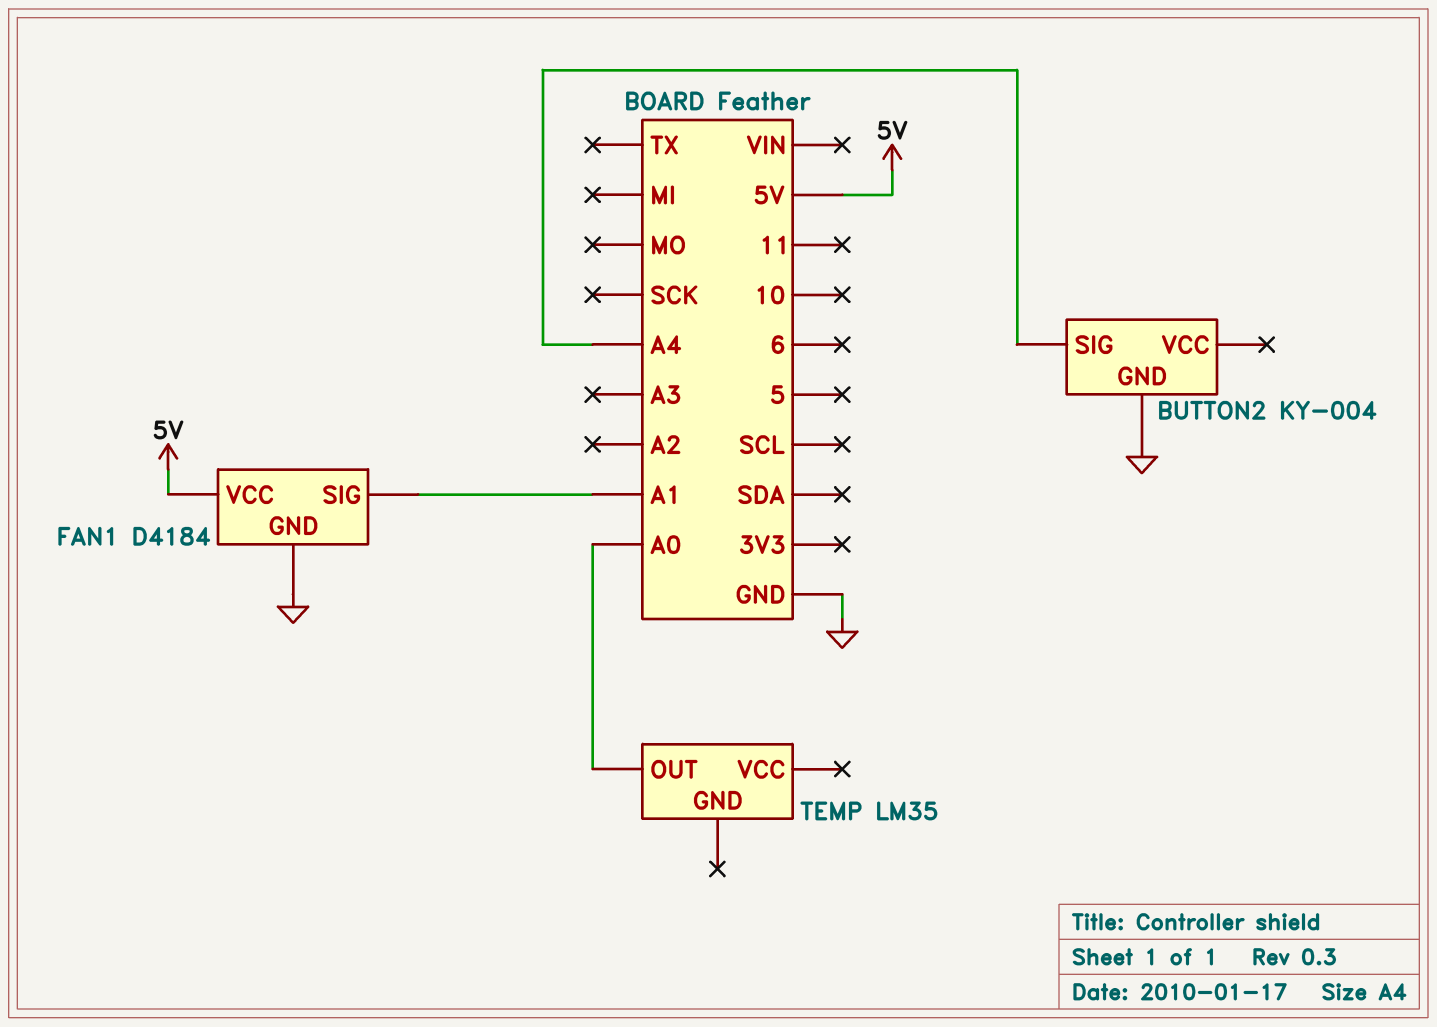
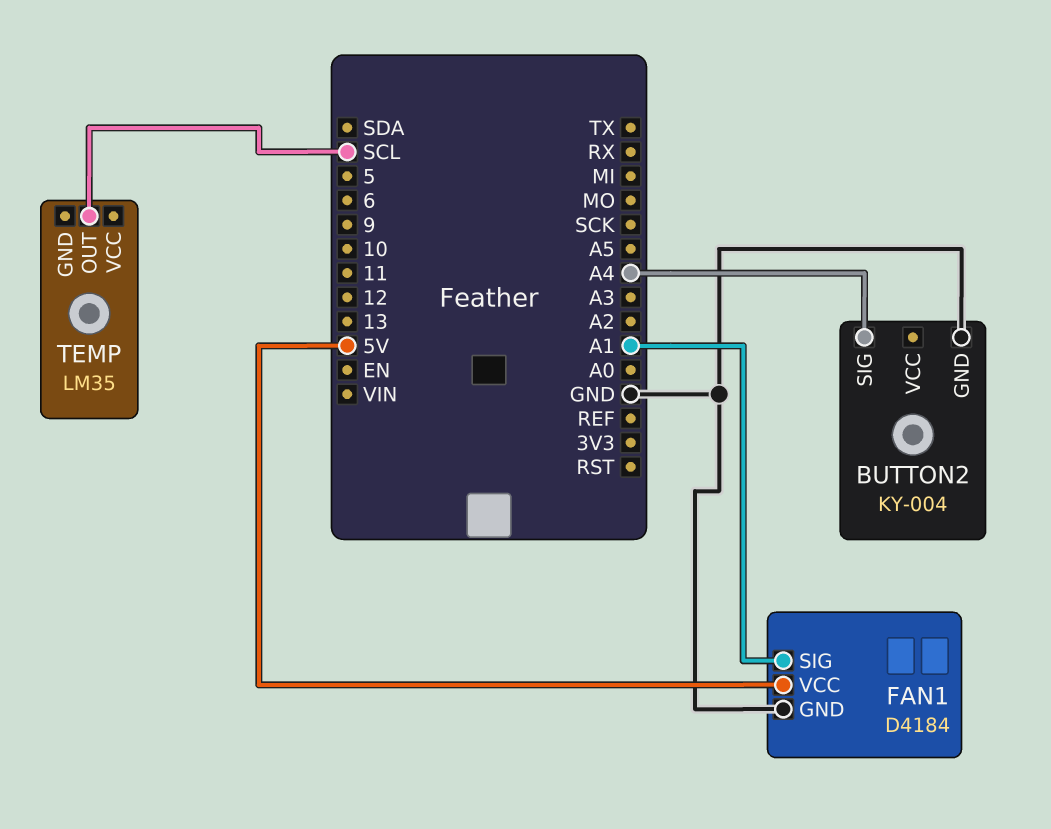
TEMP pin OUT: A0 -> SCL

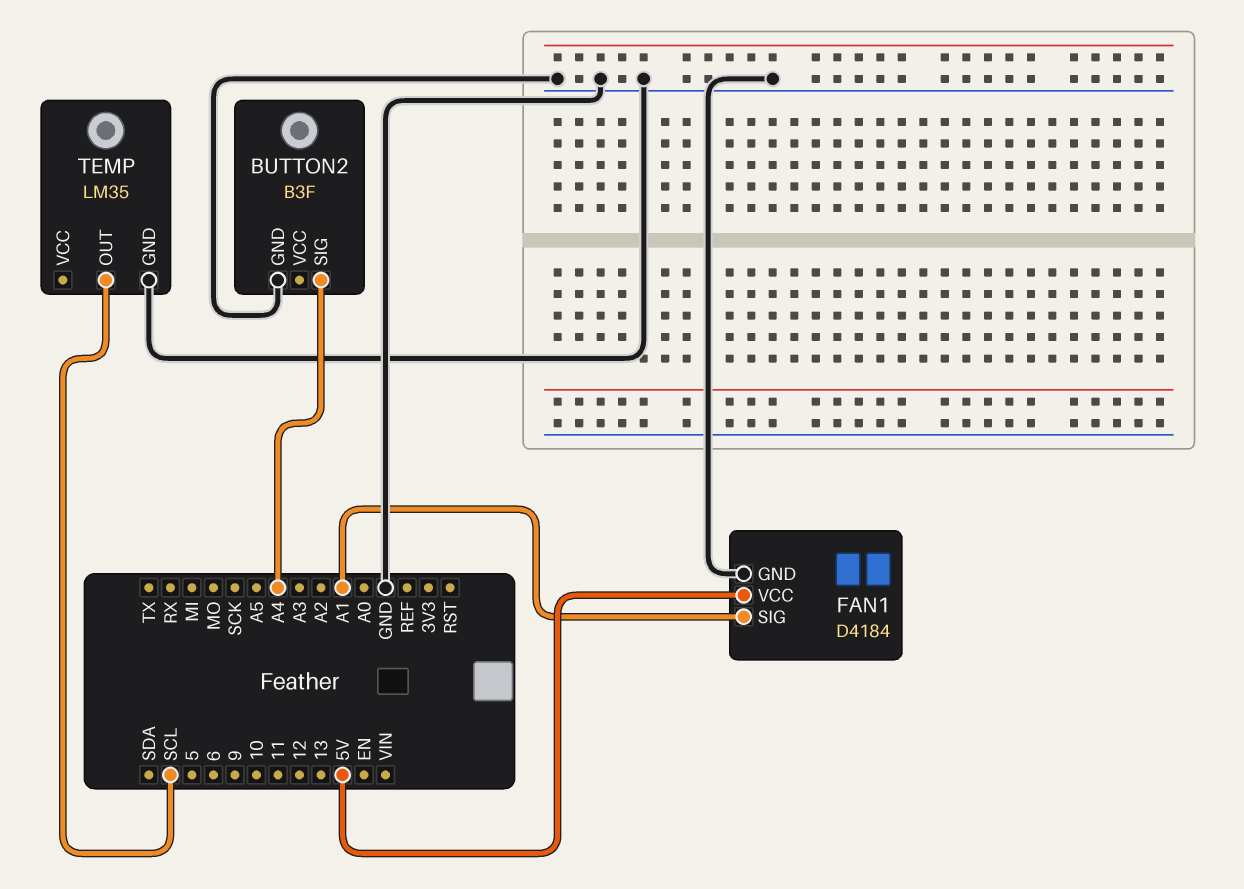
BUTTON2: KY-004 -> B3F
TEMP pin GND: none -> GND

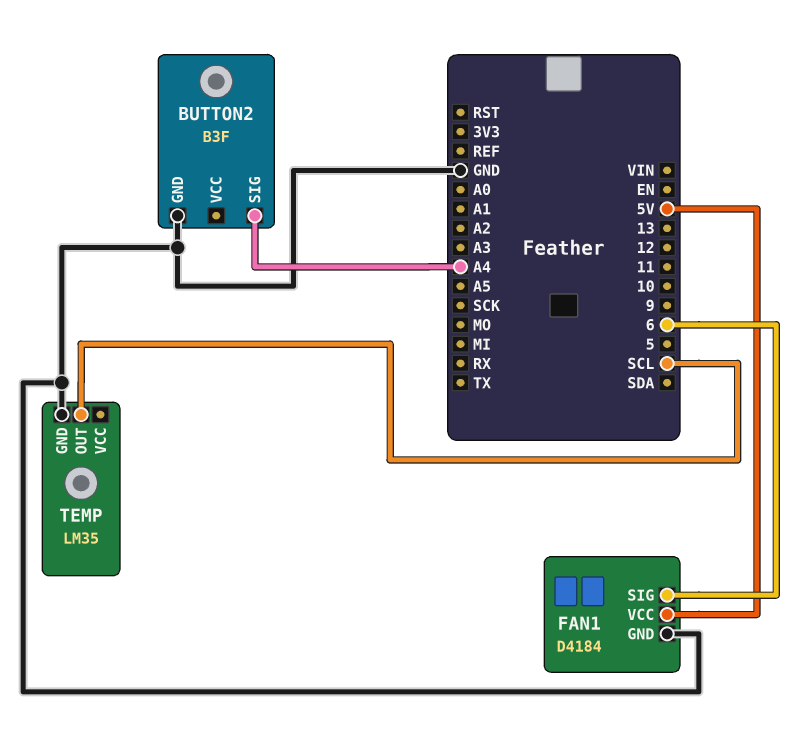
FAN1 pin SIG: A1 -> 6

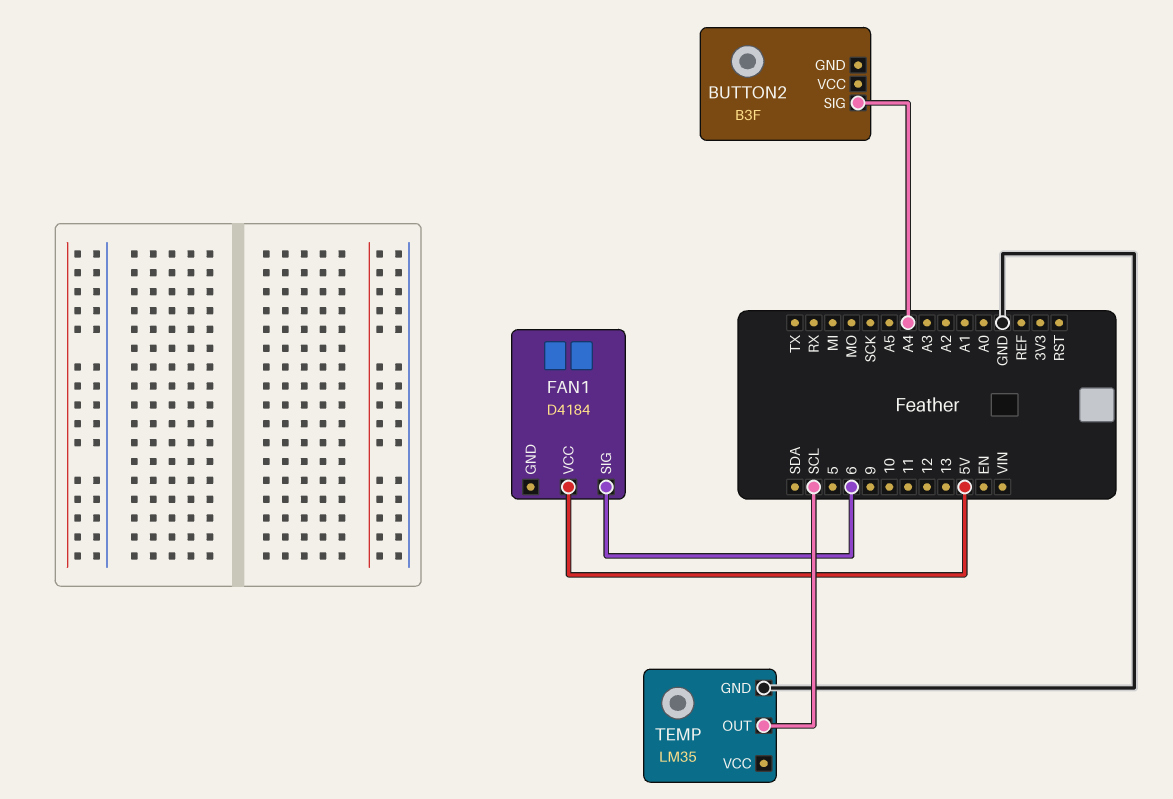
BUTTON2 pin GND: GND -> none
FAN1 pin GND: GND -> none

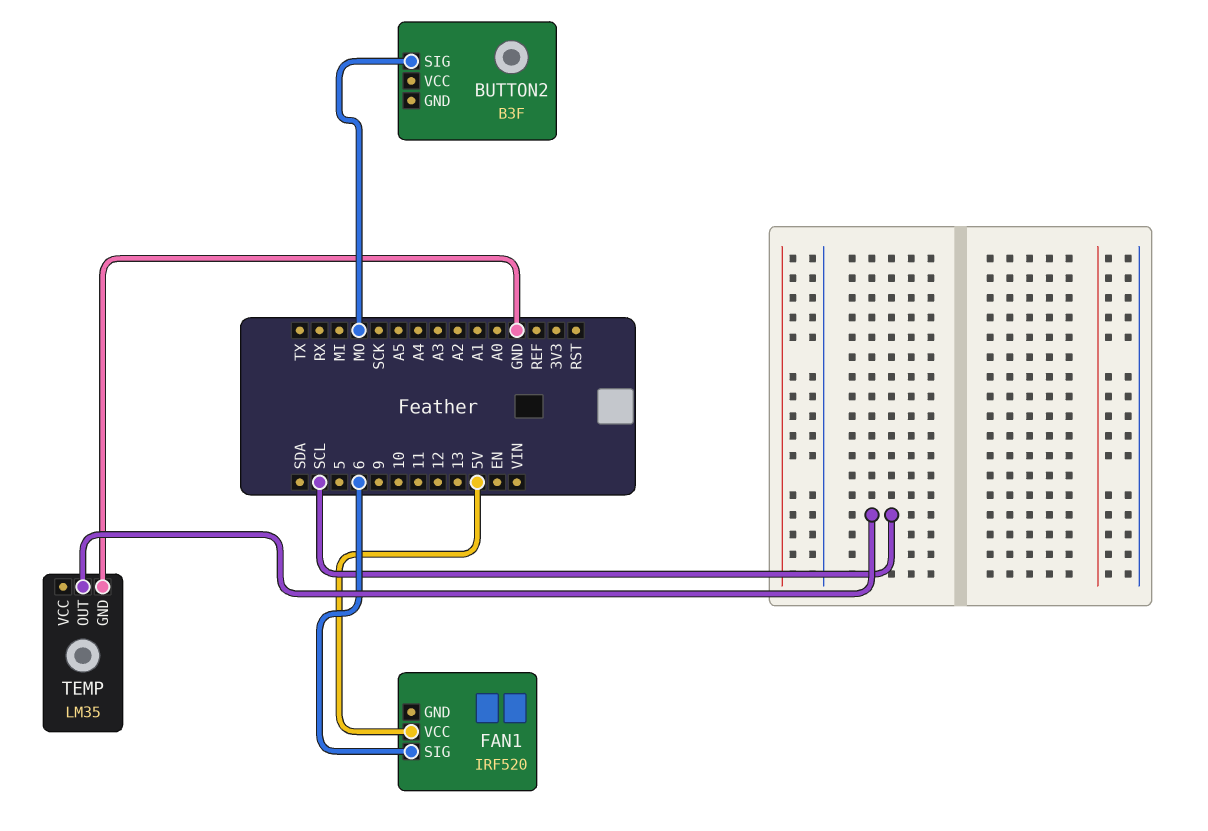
BUTTON2 pin SIG: A4 -> MO
FAN1: D4184 -> IRF520

